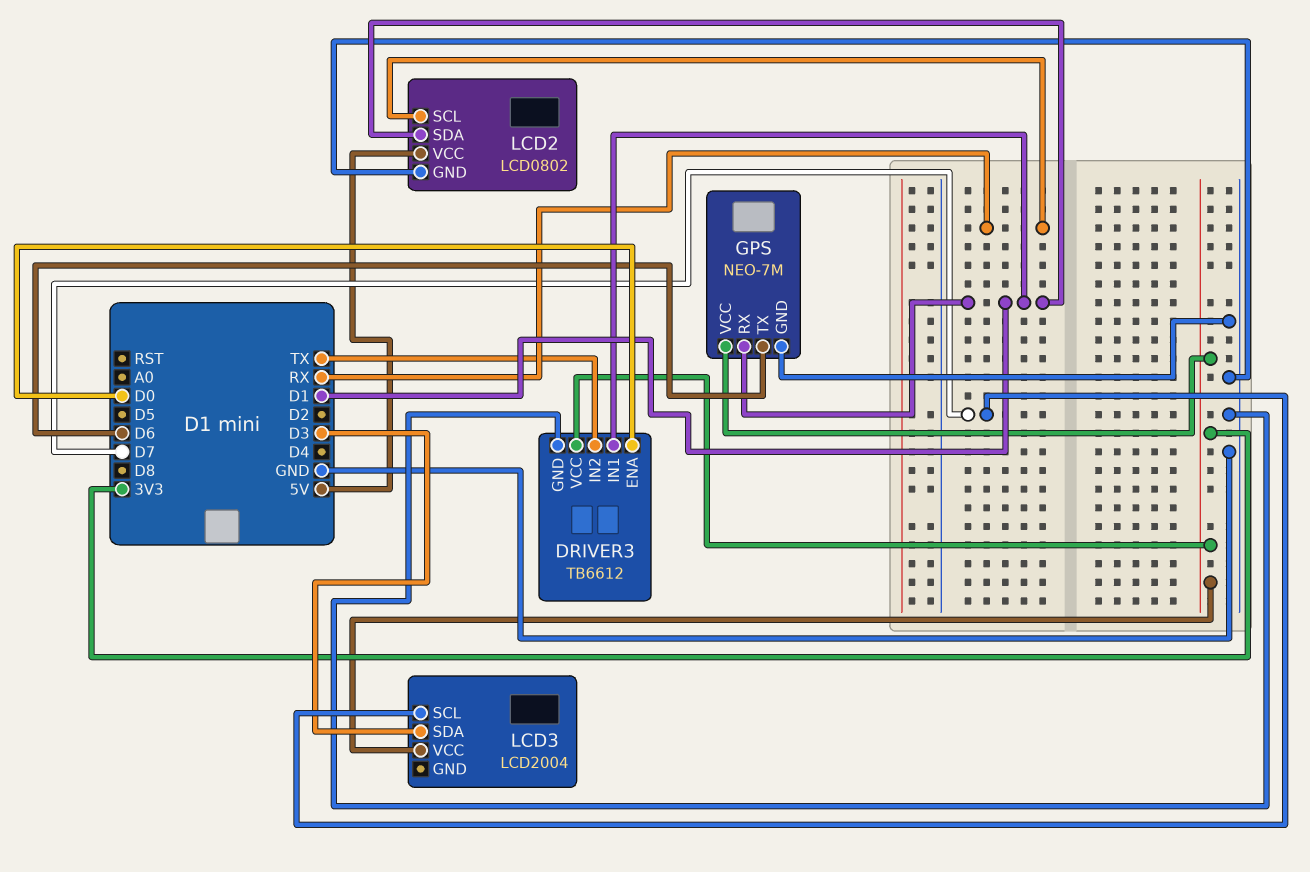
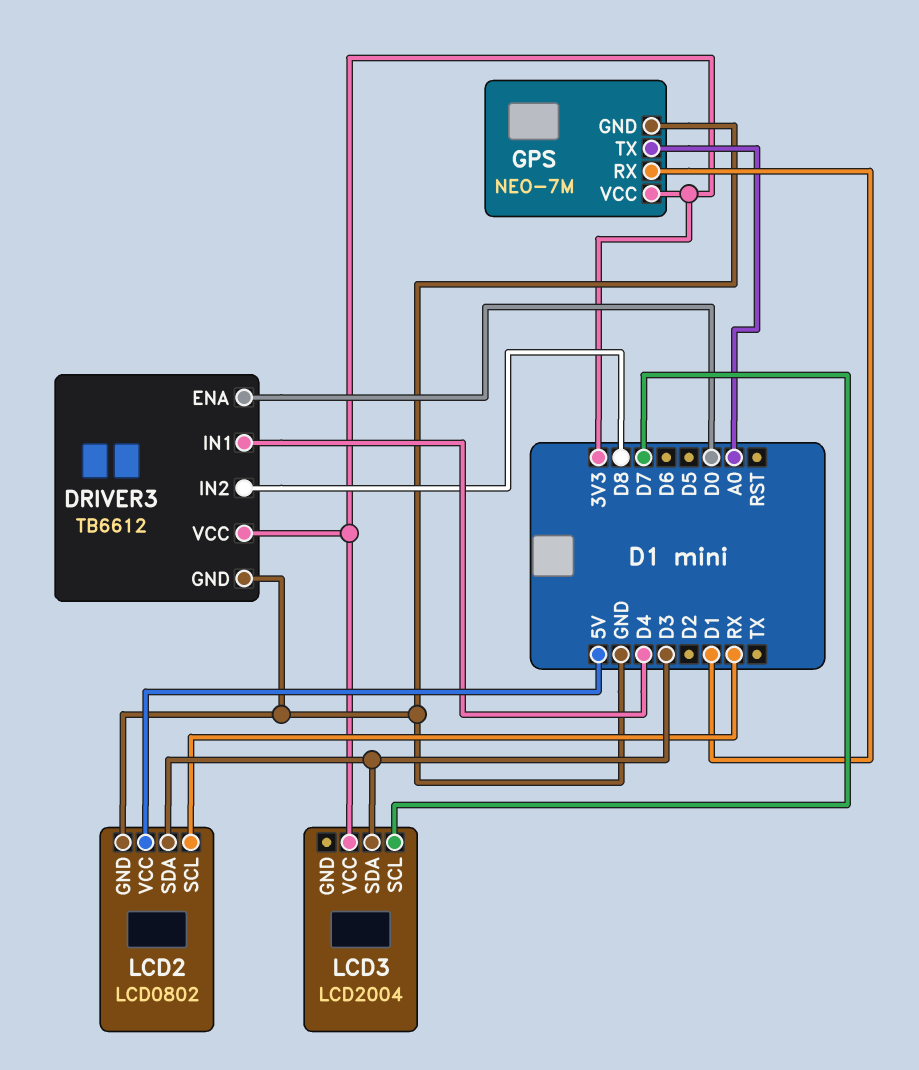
DRIVER3 pin IN1: D1 -> D4
DRIVER3 pin IN2: TX -> D8
GPS pin TX: D6 -> A0
LCD2 pin SDA: D1 -> D3

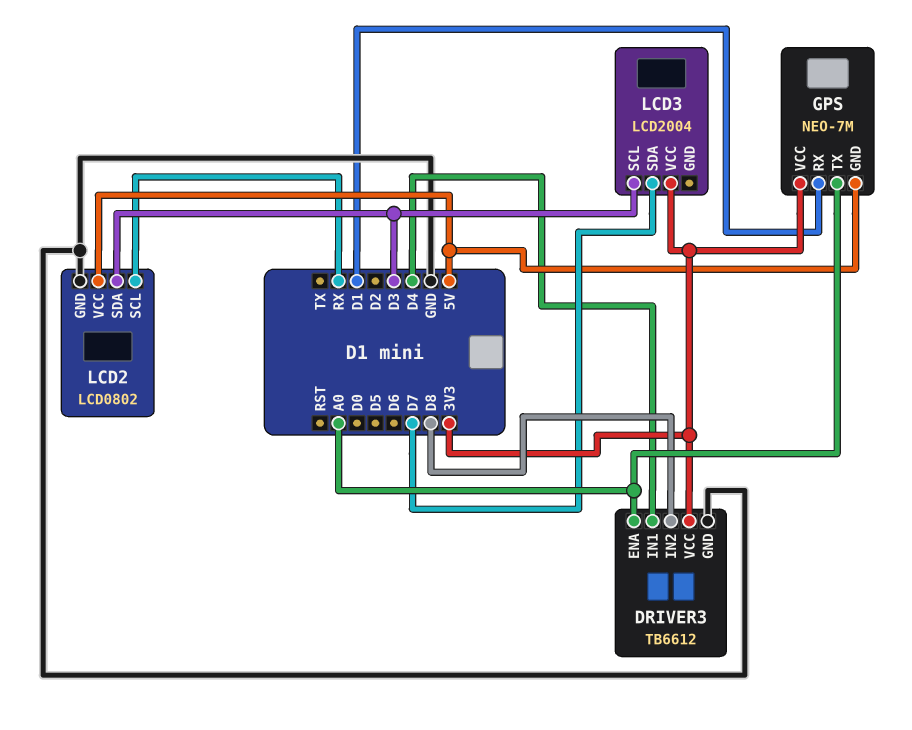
DRIVER3 pin ENA: D0 -> A0
GPS pin GND: GND -> 5V
LCD3 pin SCL: D7 -> D3
LCD3 pin SDA: D3 -> D7

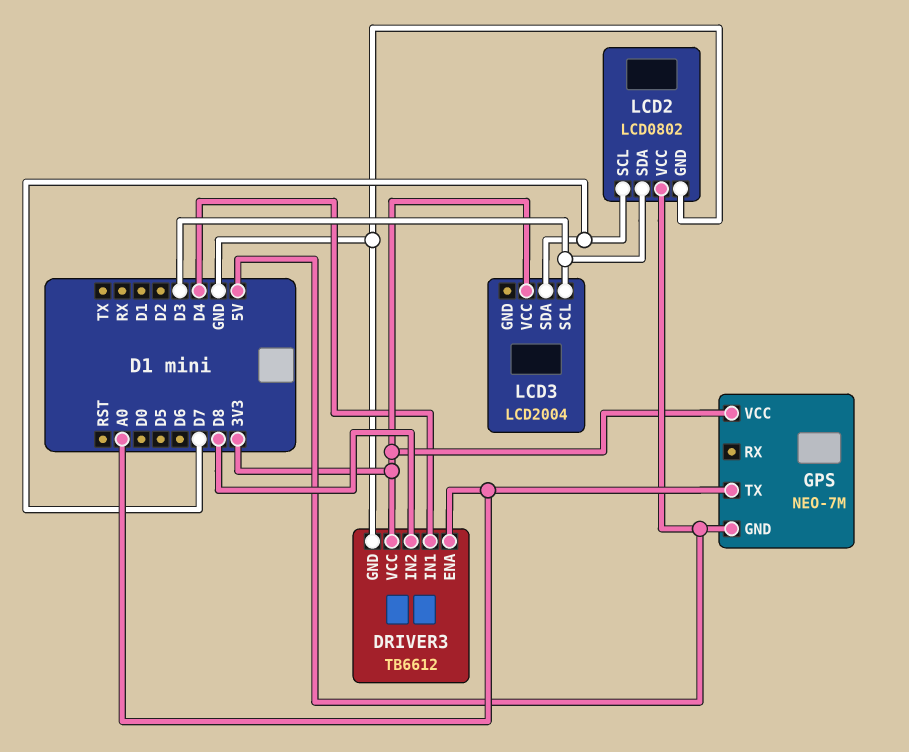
GPS pin RX: D1 -> none
LCD2 pin SCL: RX -> D7

